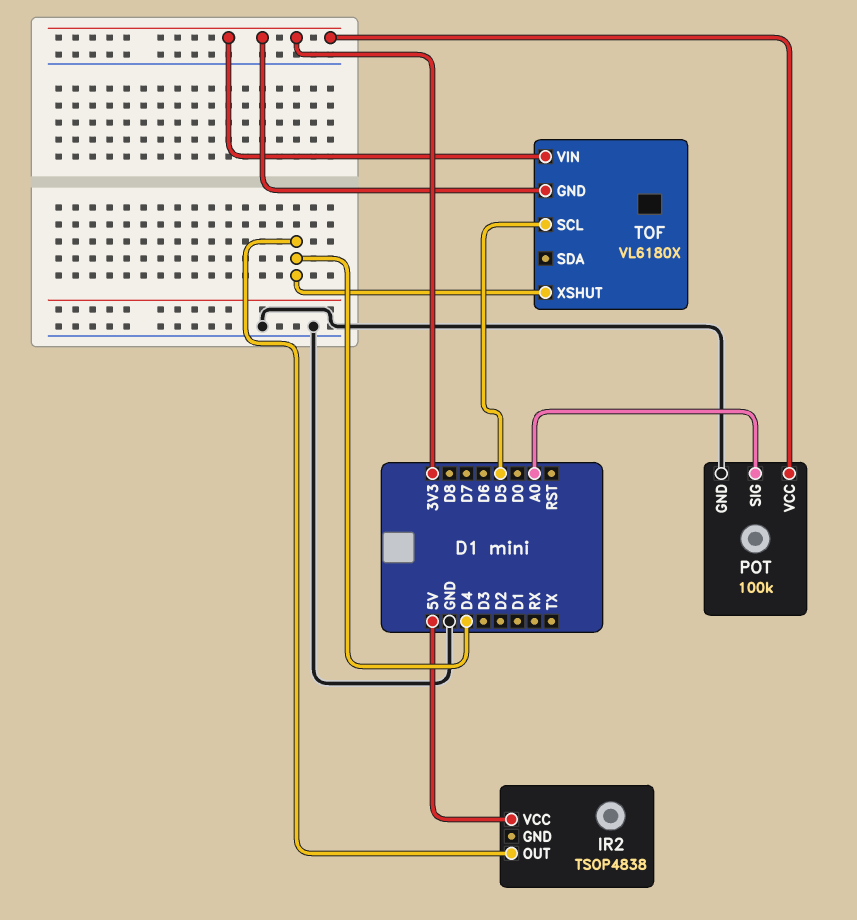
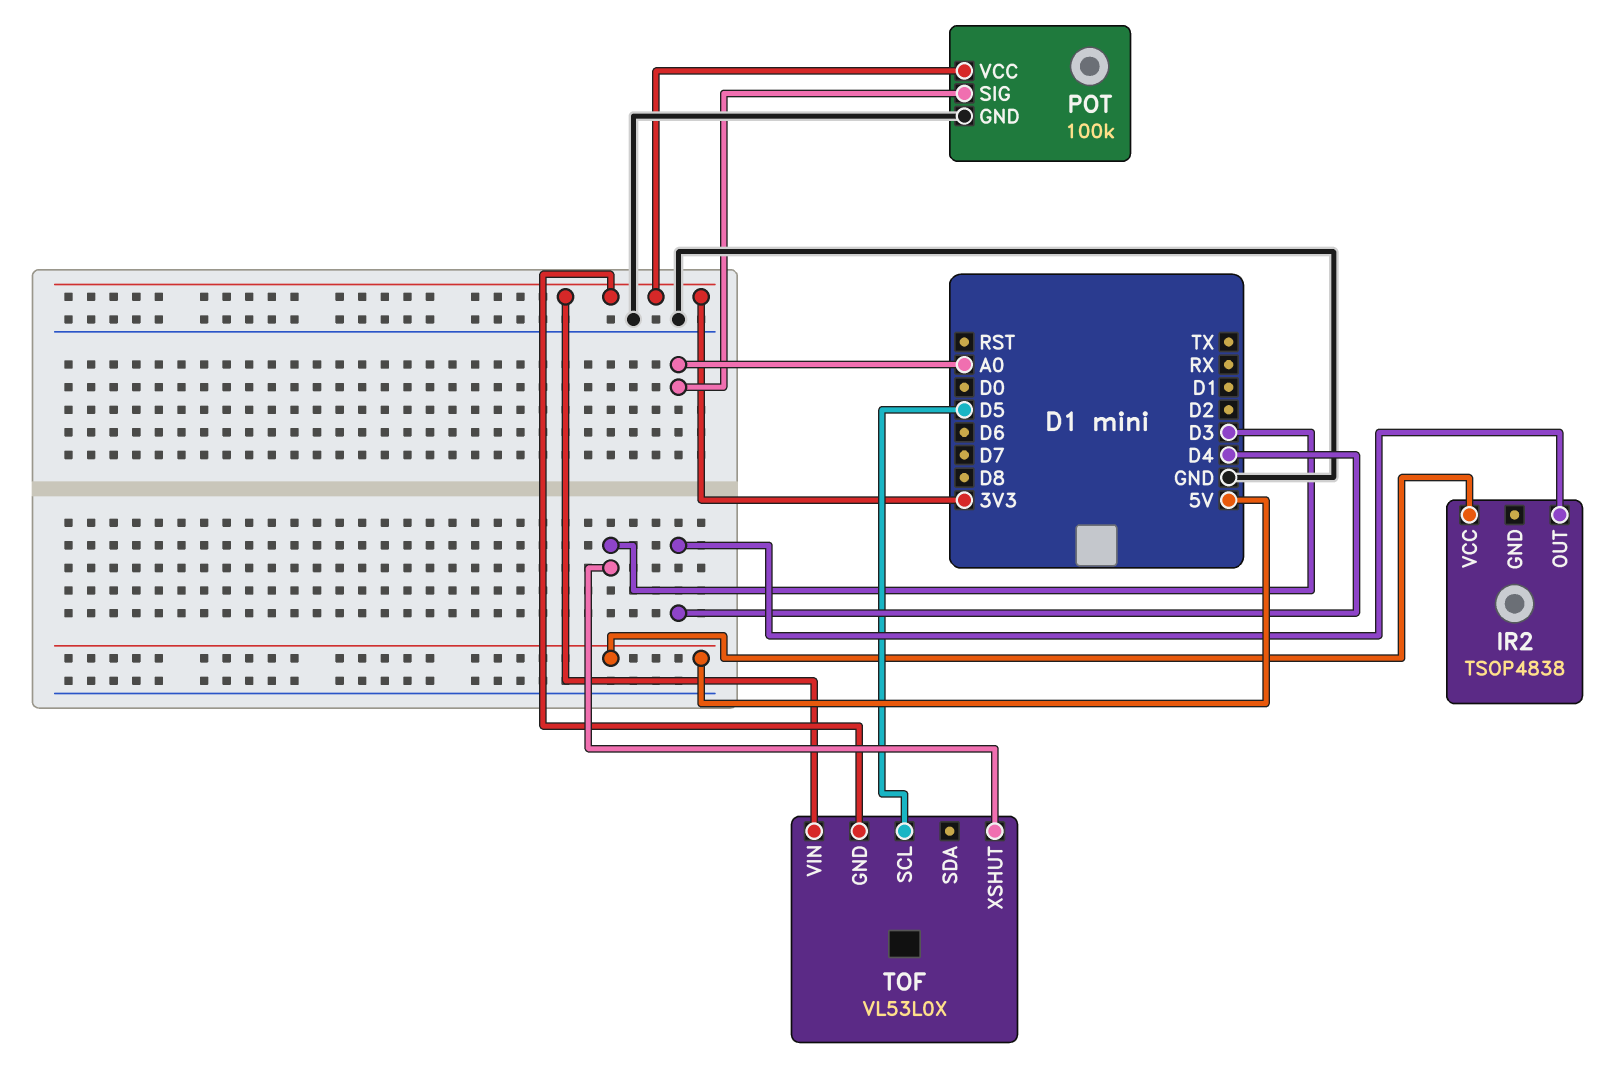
TOF: VL6180X -> VL53L0X
TOF pin XSHUT: D4 -> D3

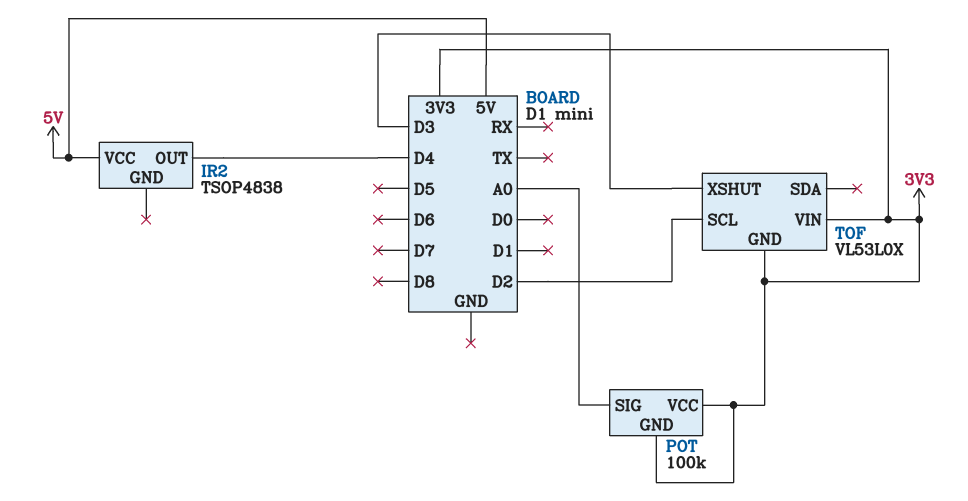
POT pin GND: GND -> 3V3
TOF pin SCL: D5 -> D2

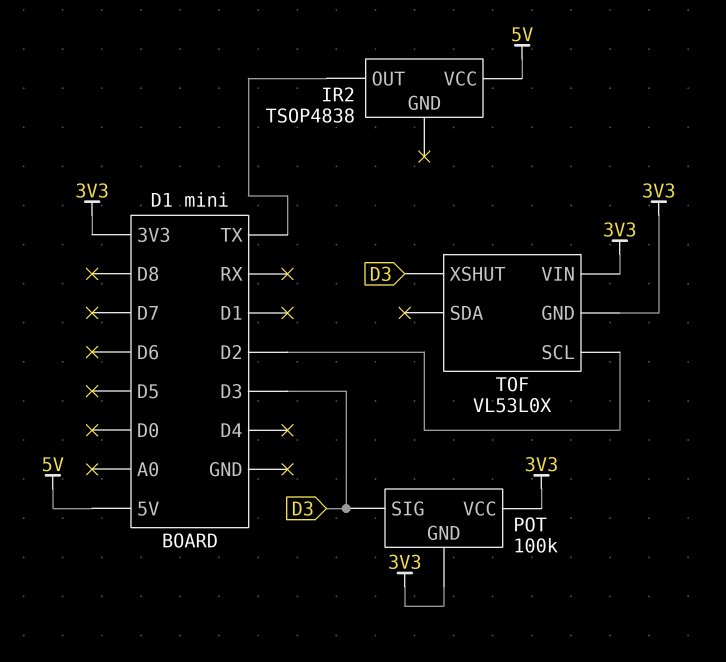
IR2 pin OUT: D4 -> TX
POT pin SIG: A0 -> D3

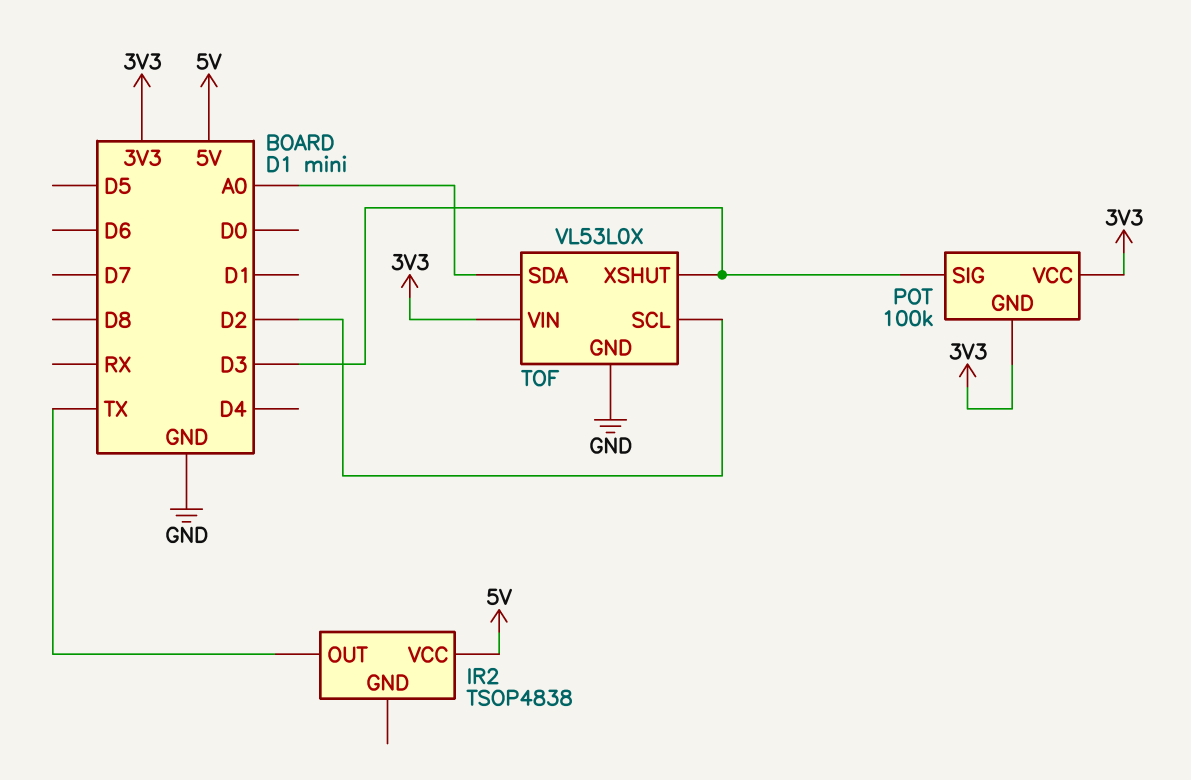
TOF pin GND: 3V3 -> GND
TOF pin SDA: none -> A0

